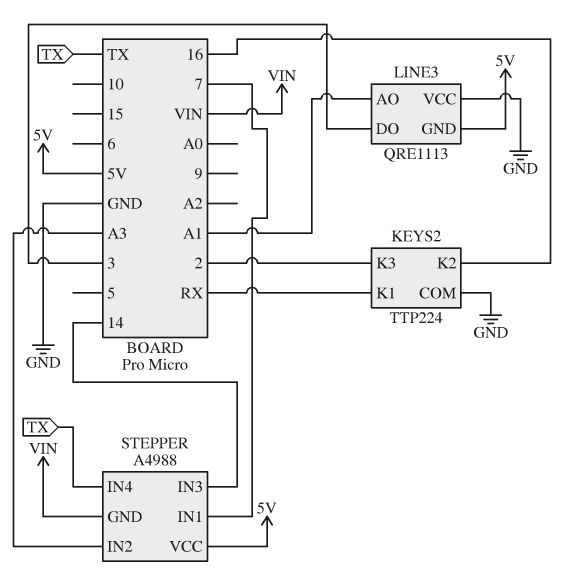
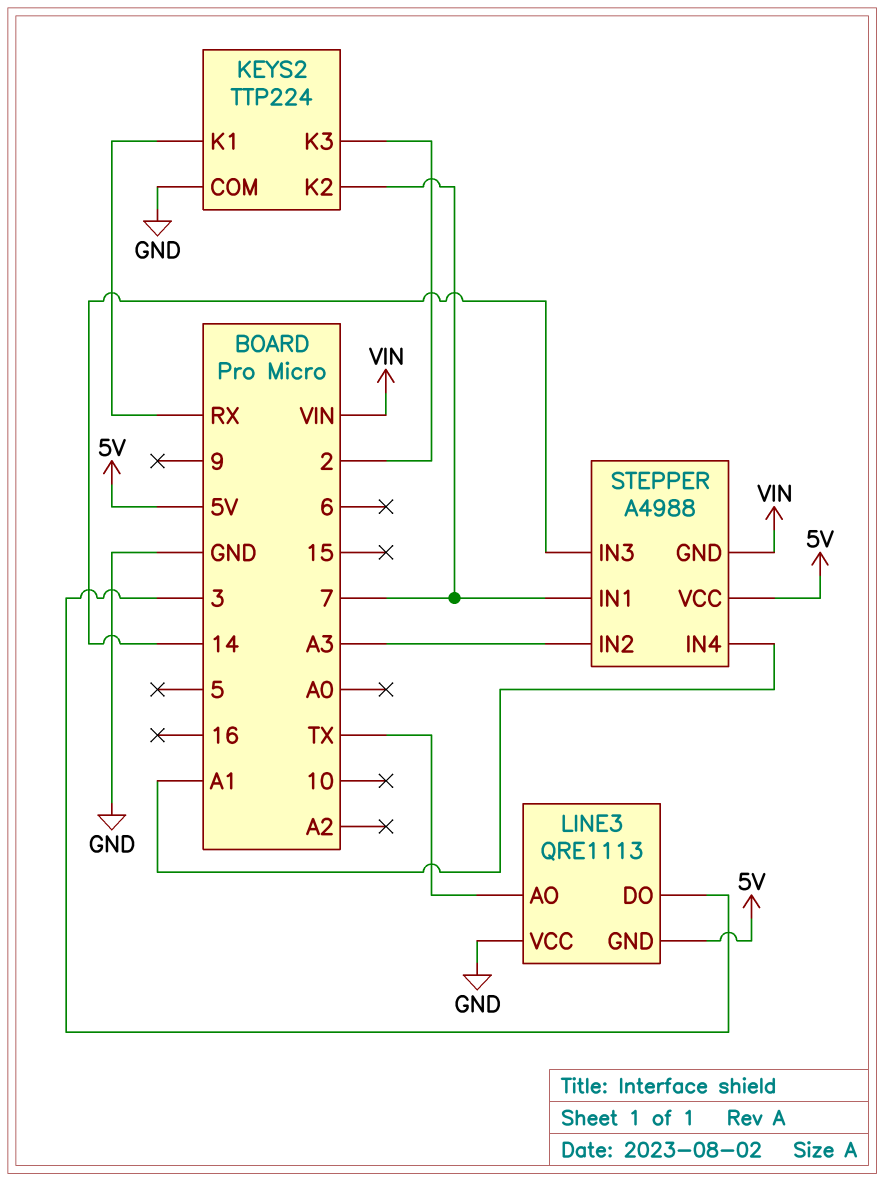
KEYS2 pin K2: 16 -> 7
LINE3 pin AO: A1 -> TX
STEPPER pin IN4: TX -> A1

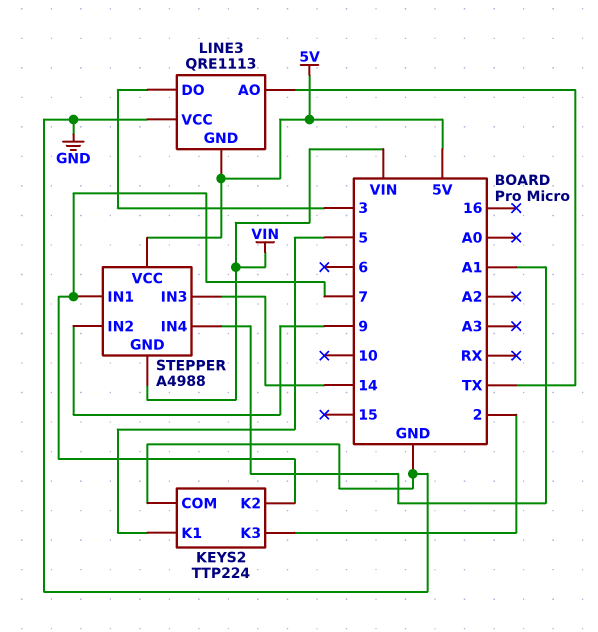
KEYS2 pin K1: RX -> 5
STEPPER pin IN2: A3 -> 9

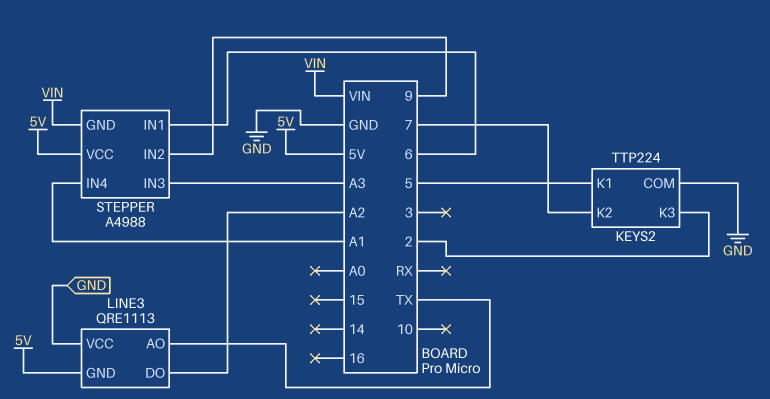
LINE3 pin DO: 3 -> A2
STEPPER pin IN1: 7 -> 6
STEPPER pin IN3: 14 -> A3

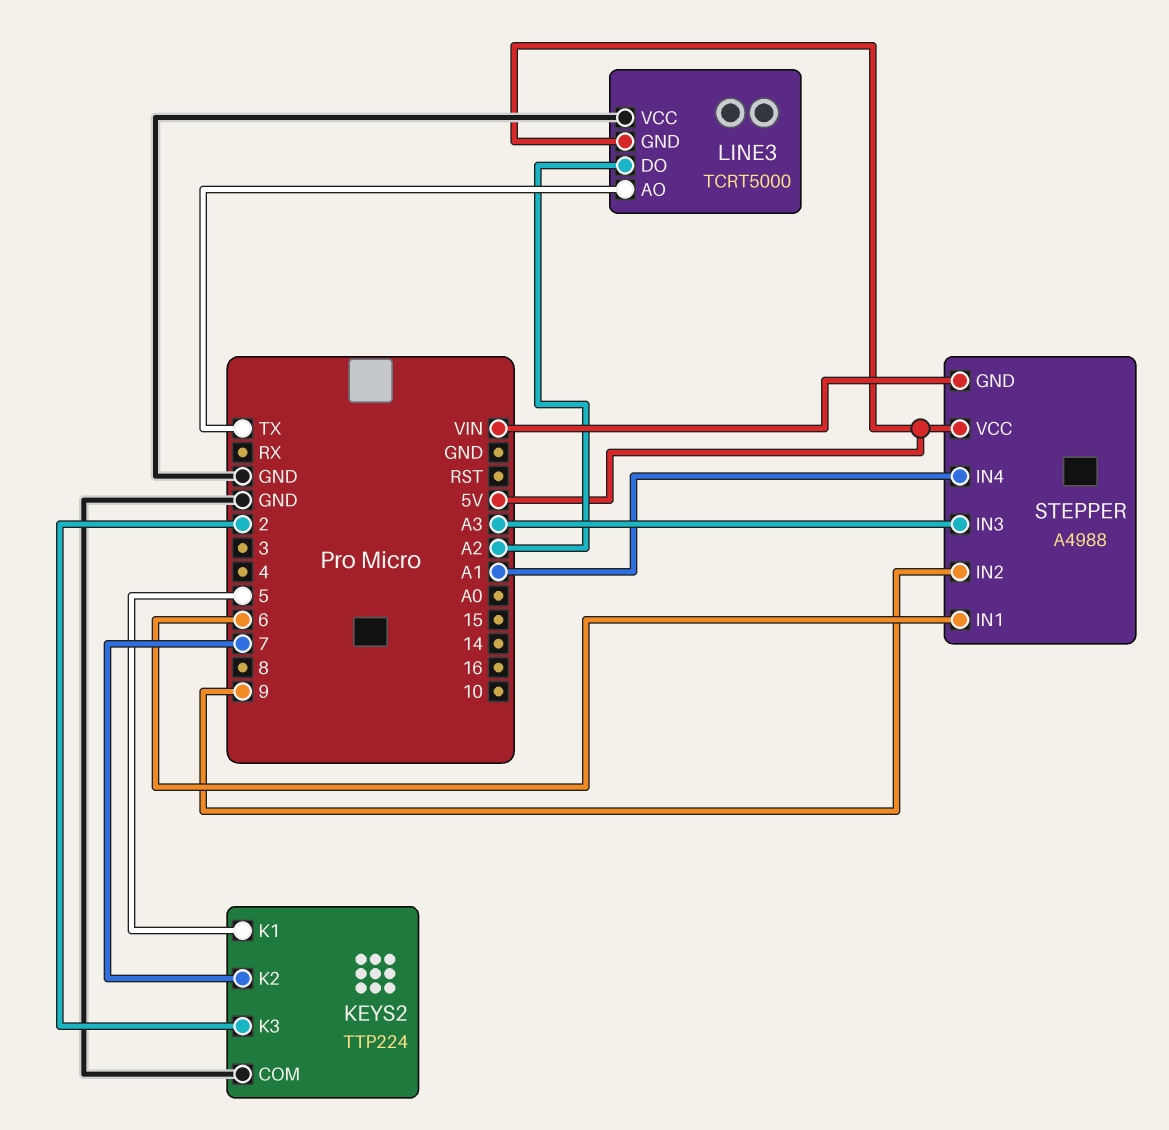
LINE3: QRE1113 -> TCRT5000

